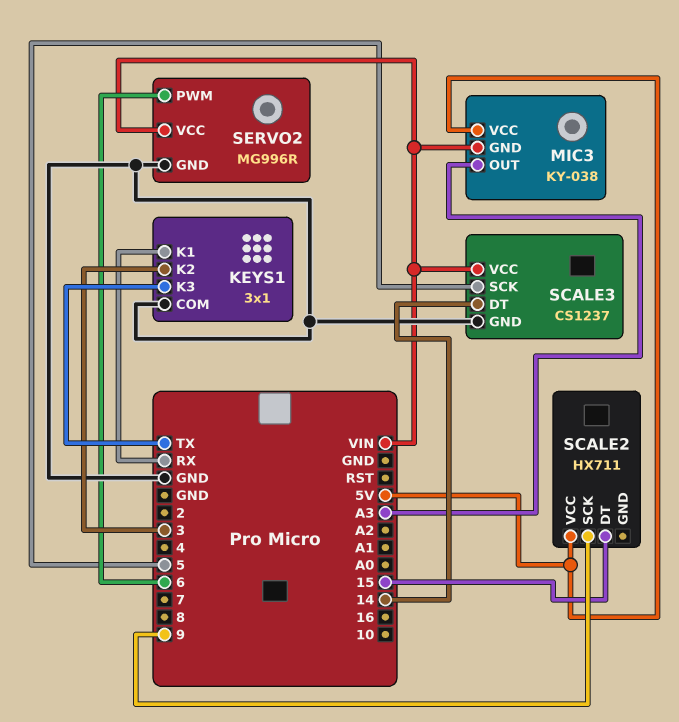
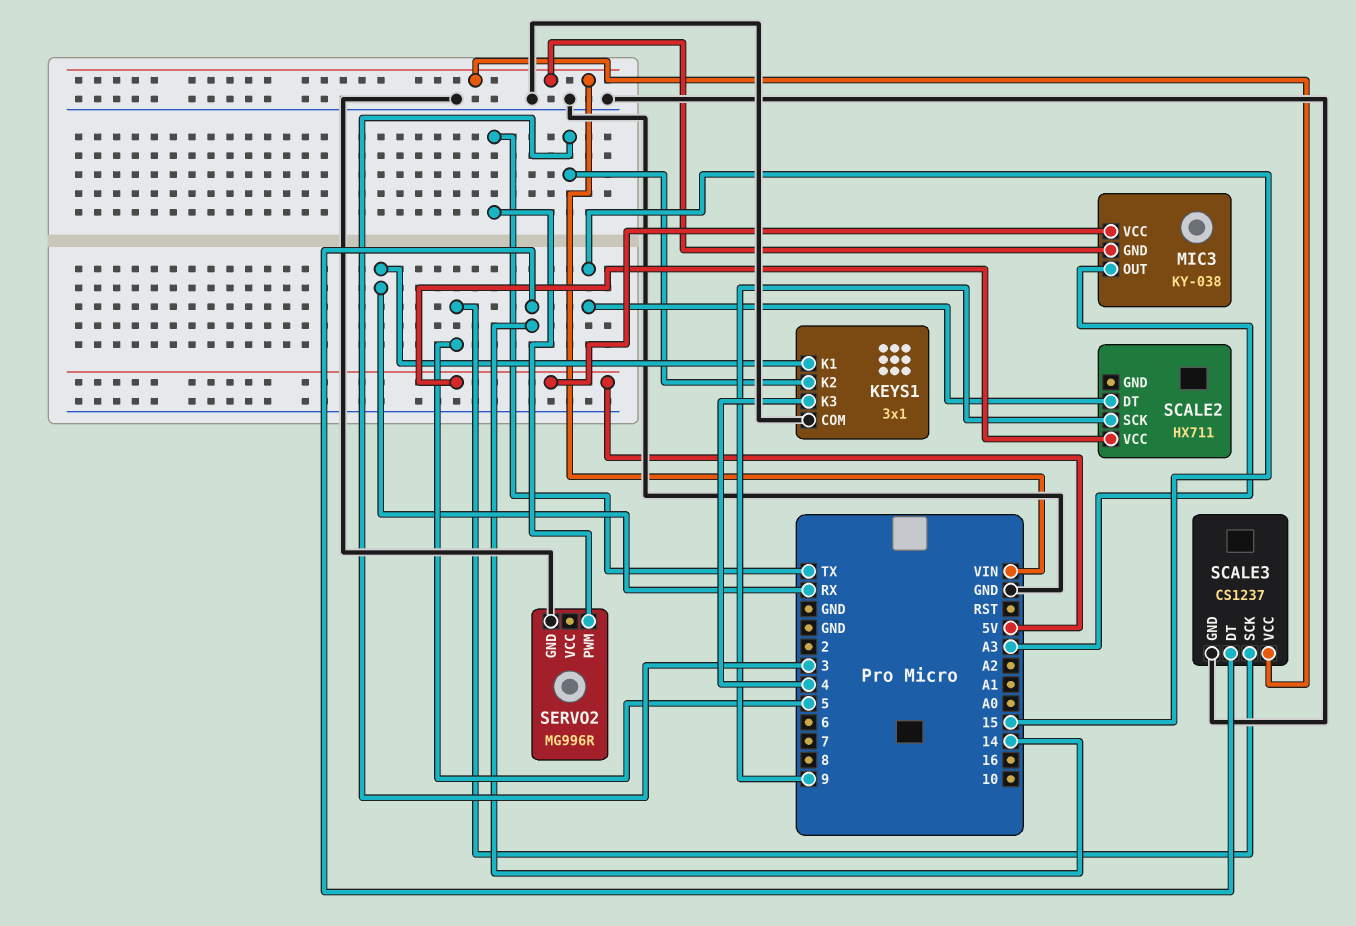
KEYS1 pin K3: TX -> 4
SERVO2 pin PWM: 6 -> TX
SERVO2 pin VCC: VIN -> none

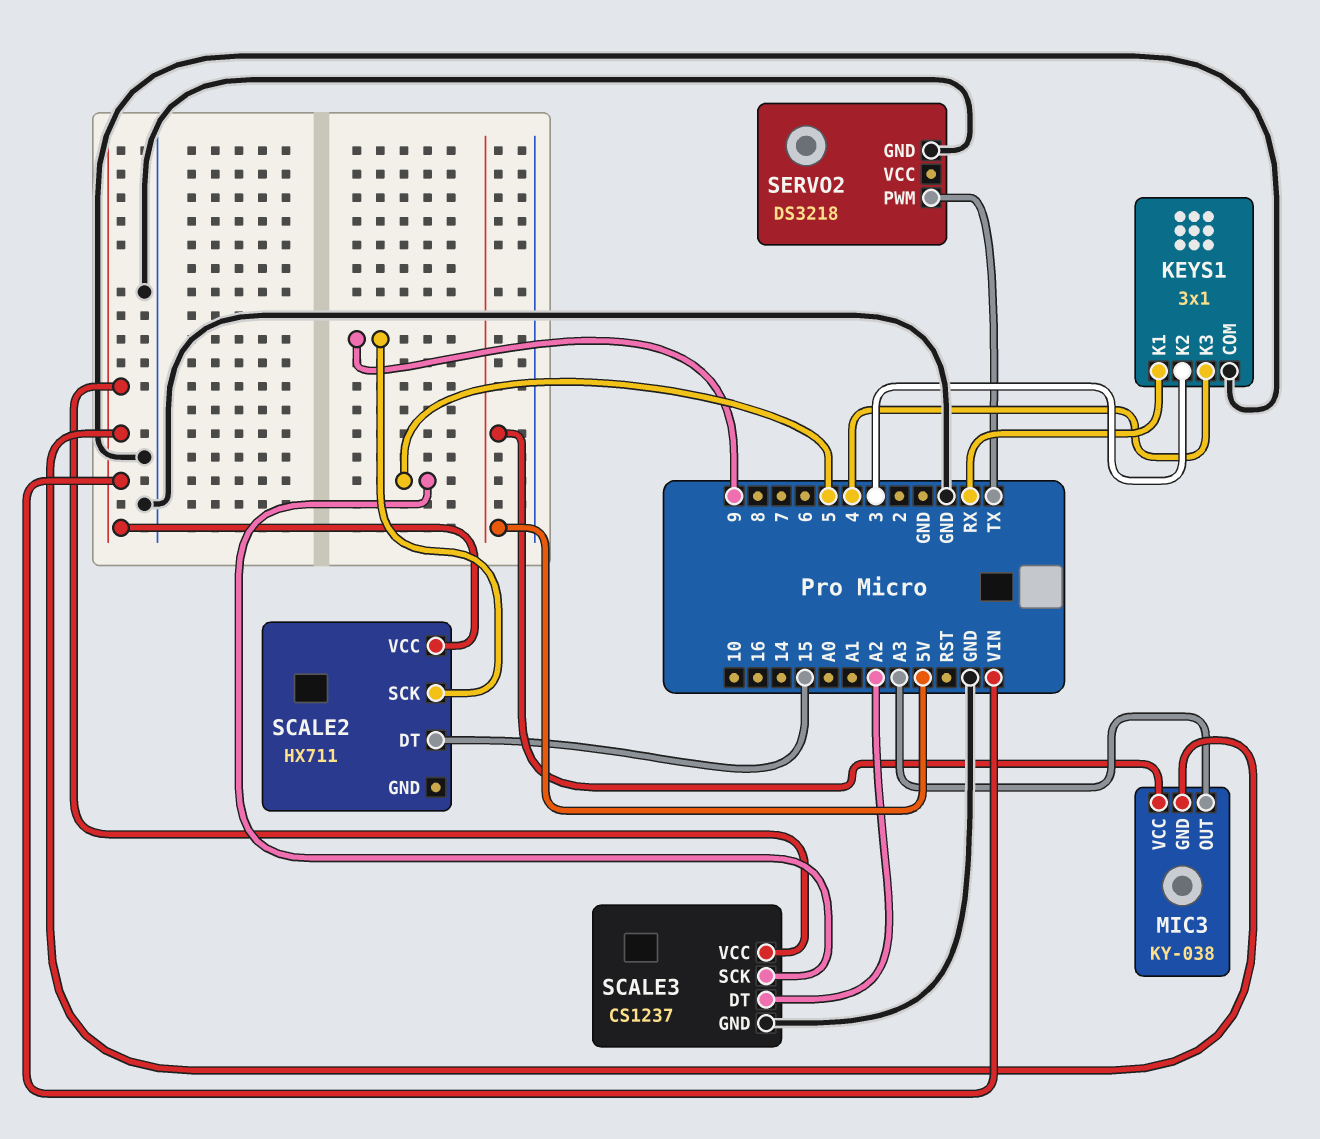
SCALE2 pin VCC: 5V -> VIN
SCALE3 pin DT: 14 -> A2
SERVO2: MG996R -> DS3218

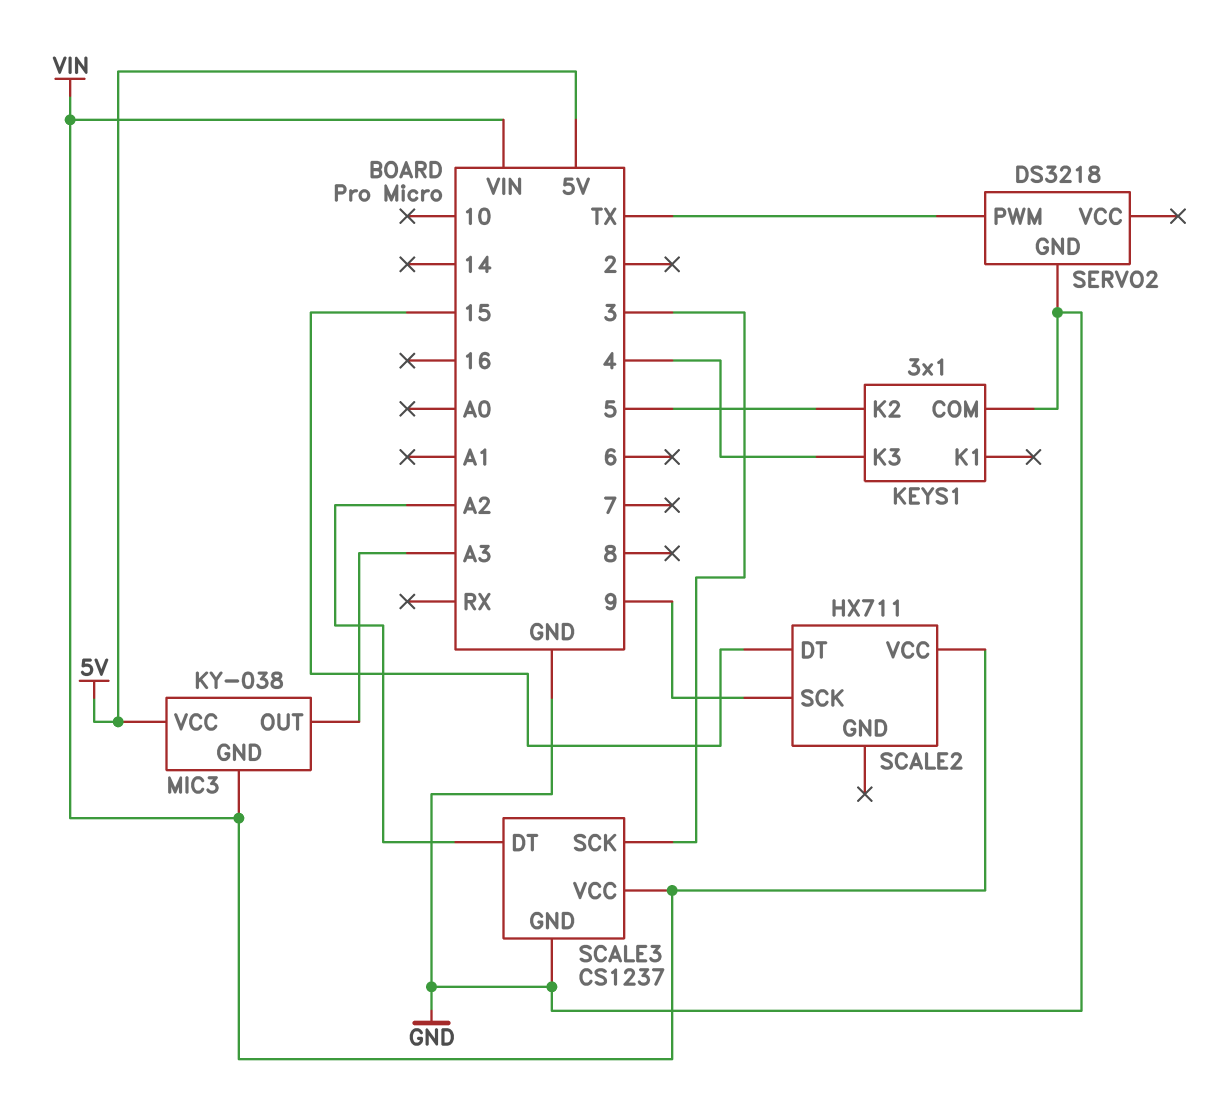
KEYS1 pin K1: RX -> none
KEYS1 pin K2: 3 -> 5
SCALE3 pin SCK: 5 -> 3

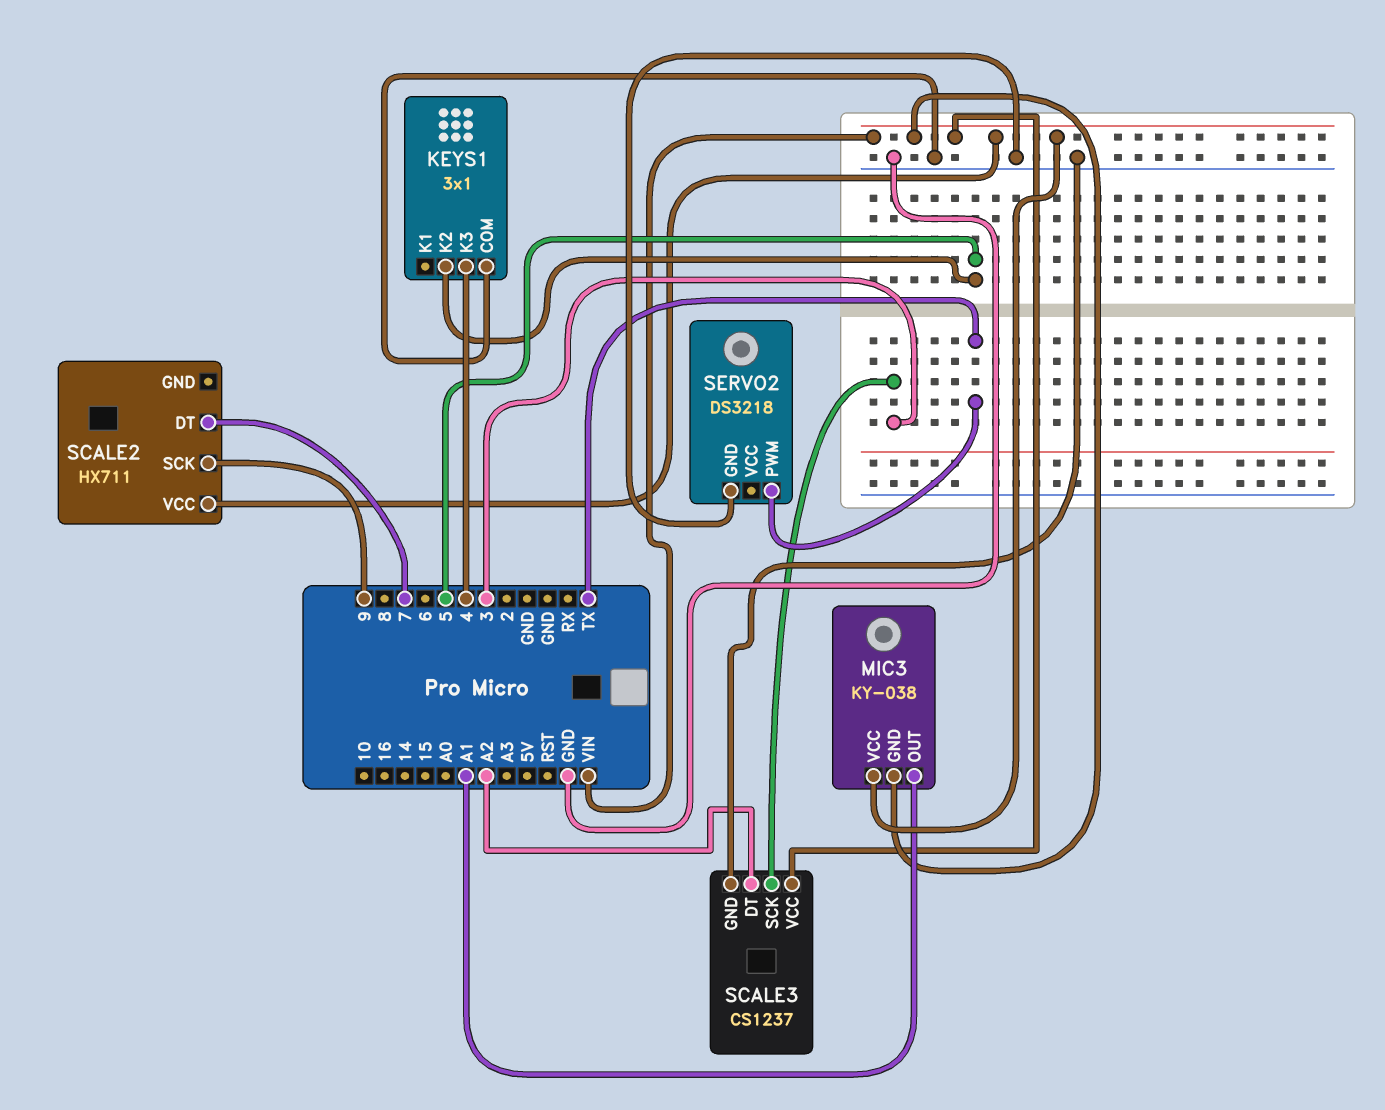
MIC3 pin OUT: A3 -> A1
MIC3 pin VCC: 5V -> VIN
SCALE2 pin DT: 15 -> 7

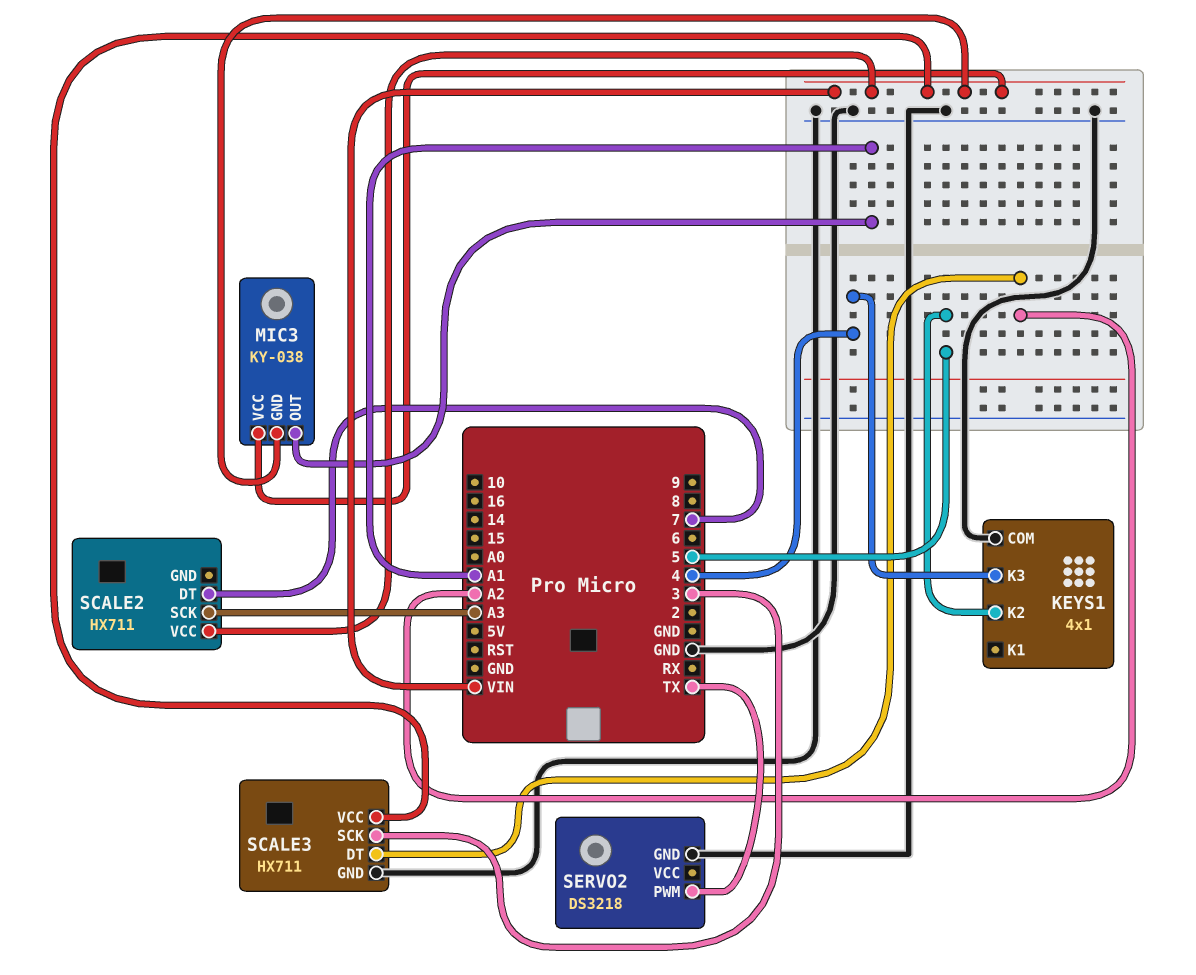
KEYS1: 3x1 -> 4x1
SCALE2 pin SCK: 9 -> A3
SCALE3: CS1237 -> HX711

